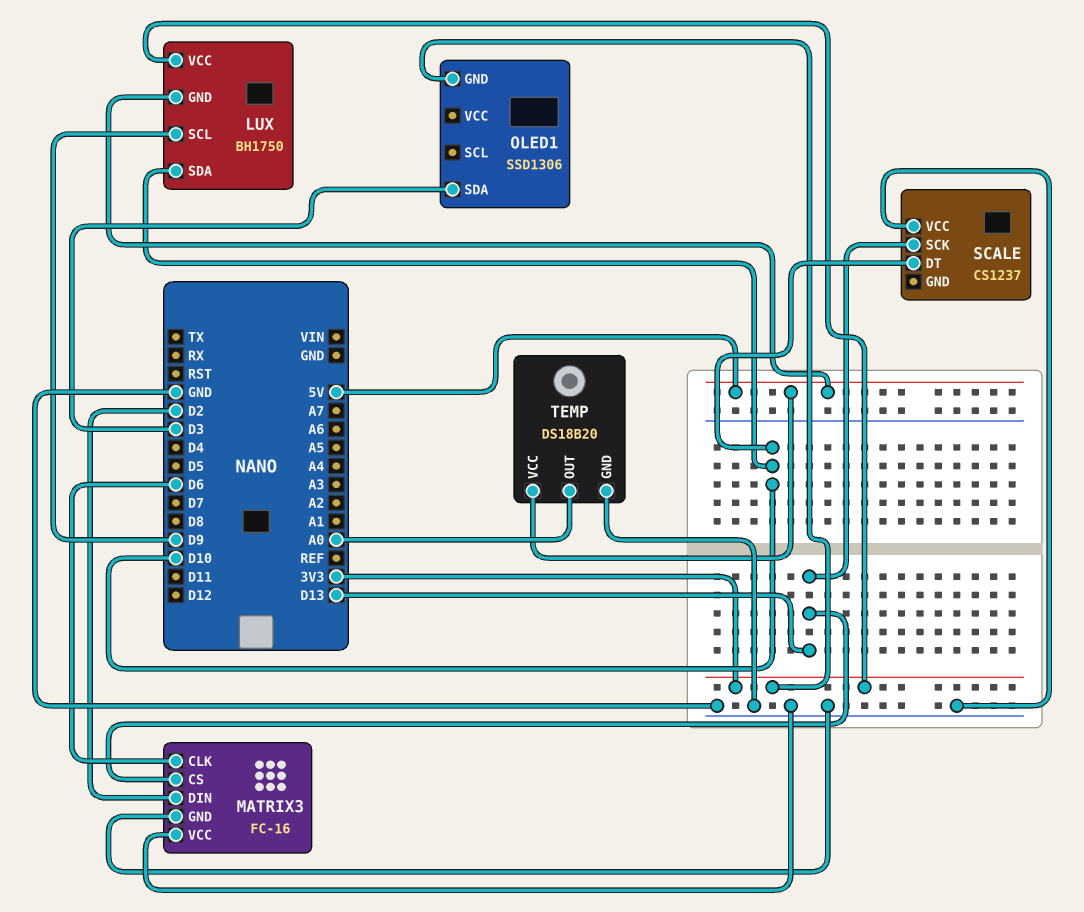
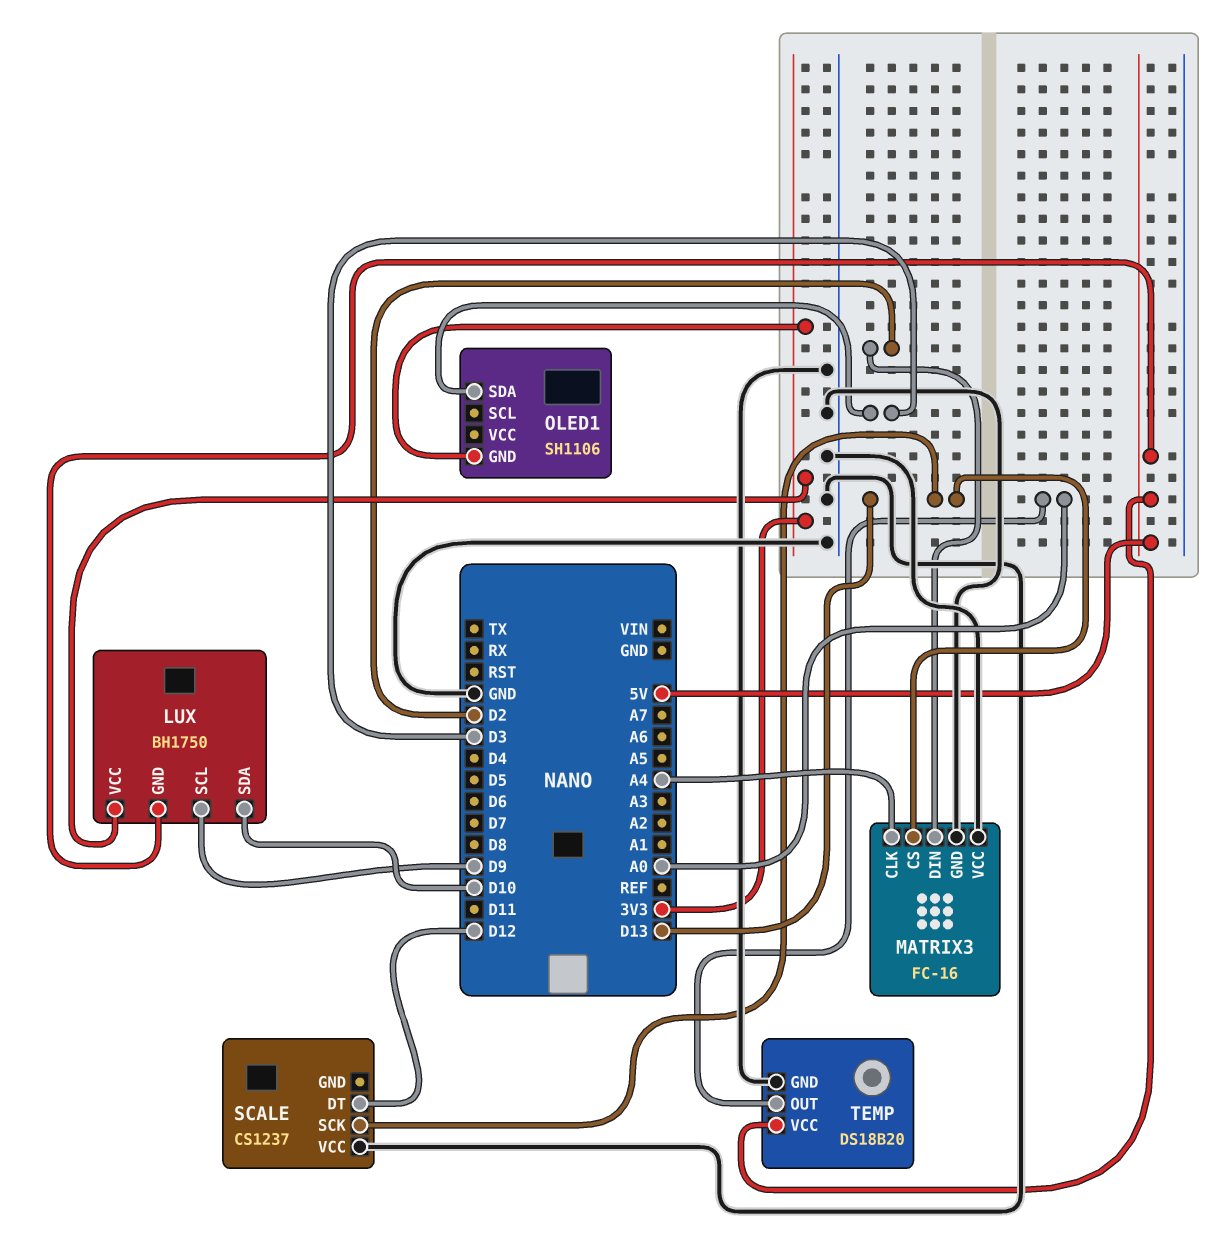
MATRIX3 pin CLK: D6 -> A4
OLED1: SSD1306 -> SH1106
SCALE pin DT: D10 -> D12

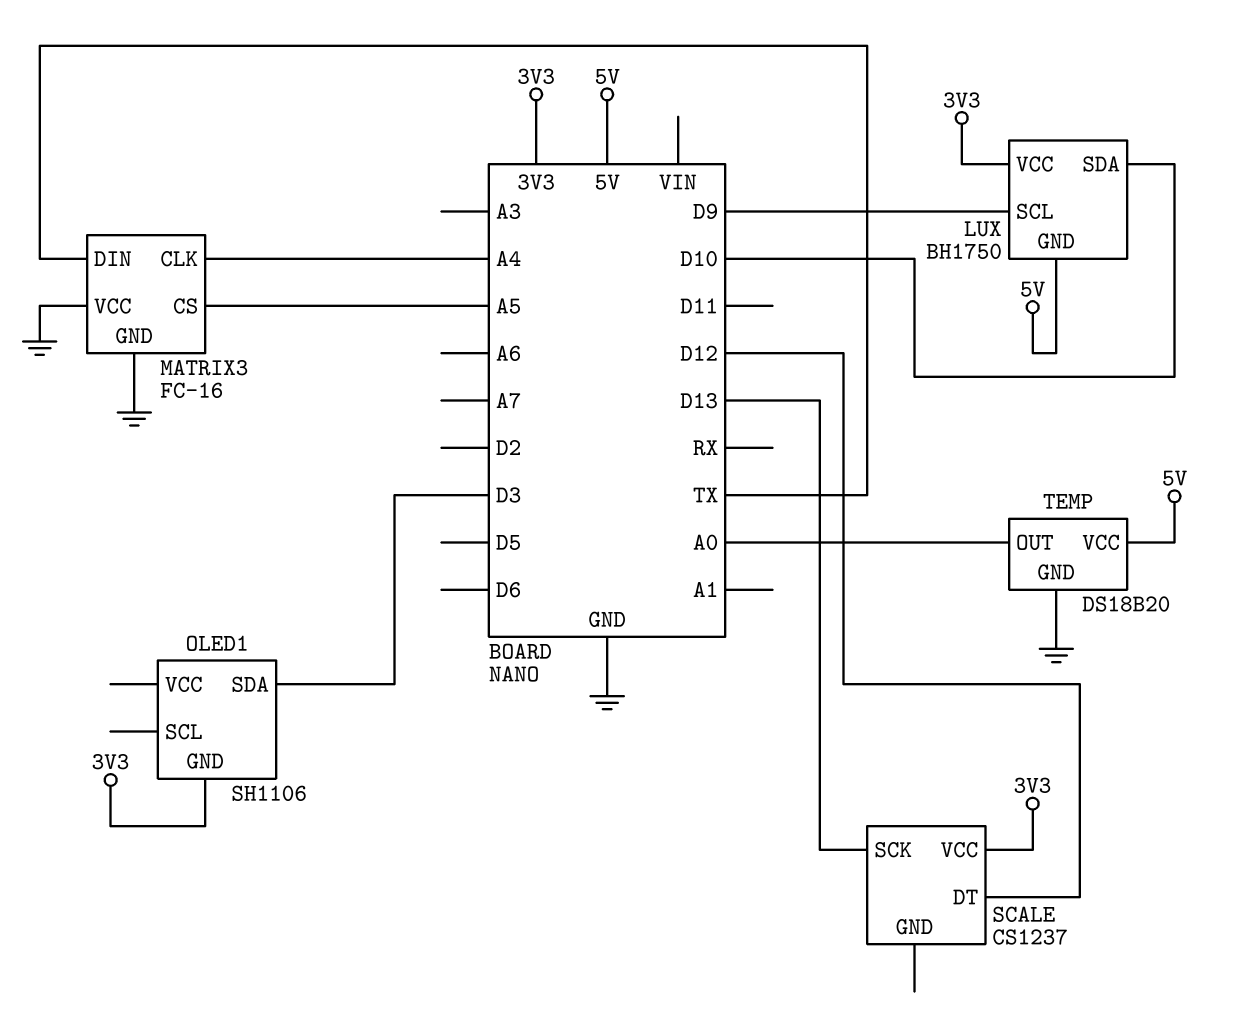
MATRIX3 pin CS: D13 -> A5
MATRIX3 pin DIN: D2 -> TX
SCALE pin VCC: GND -> 3V3

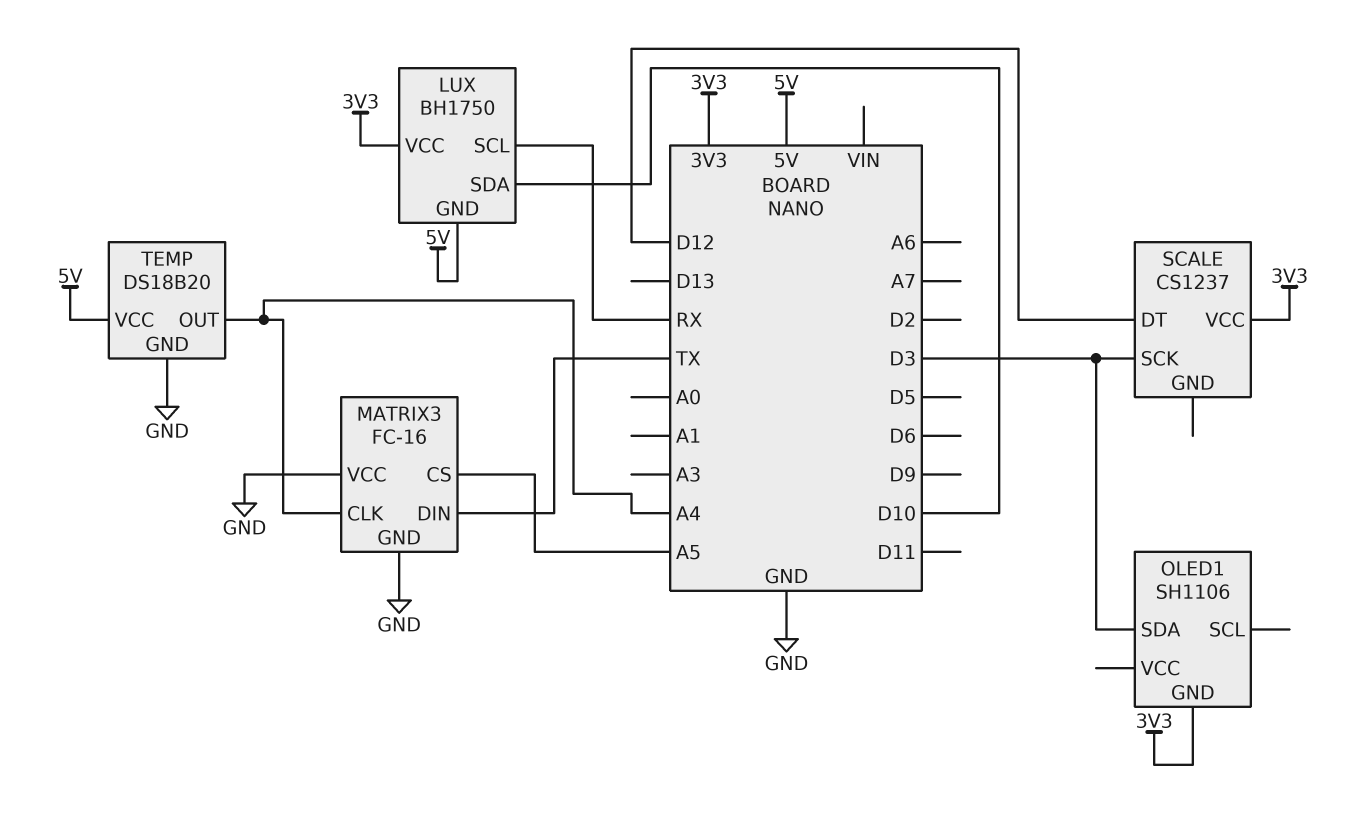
LUX pin SCL: D9 -> RX
SCALE pin SCK: D13 -> D3
TEMP pin OUT: A0 -> A4

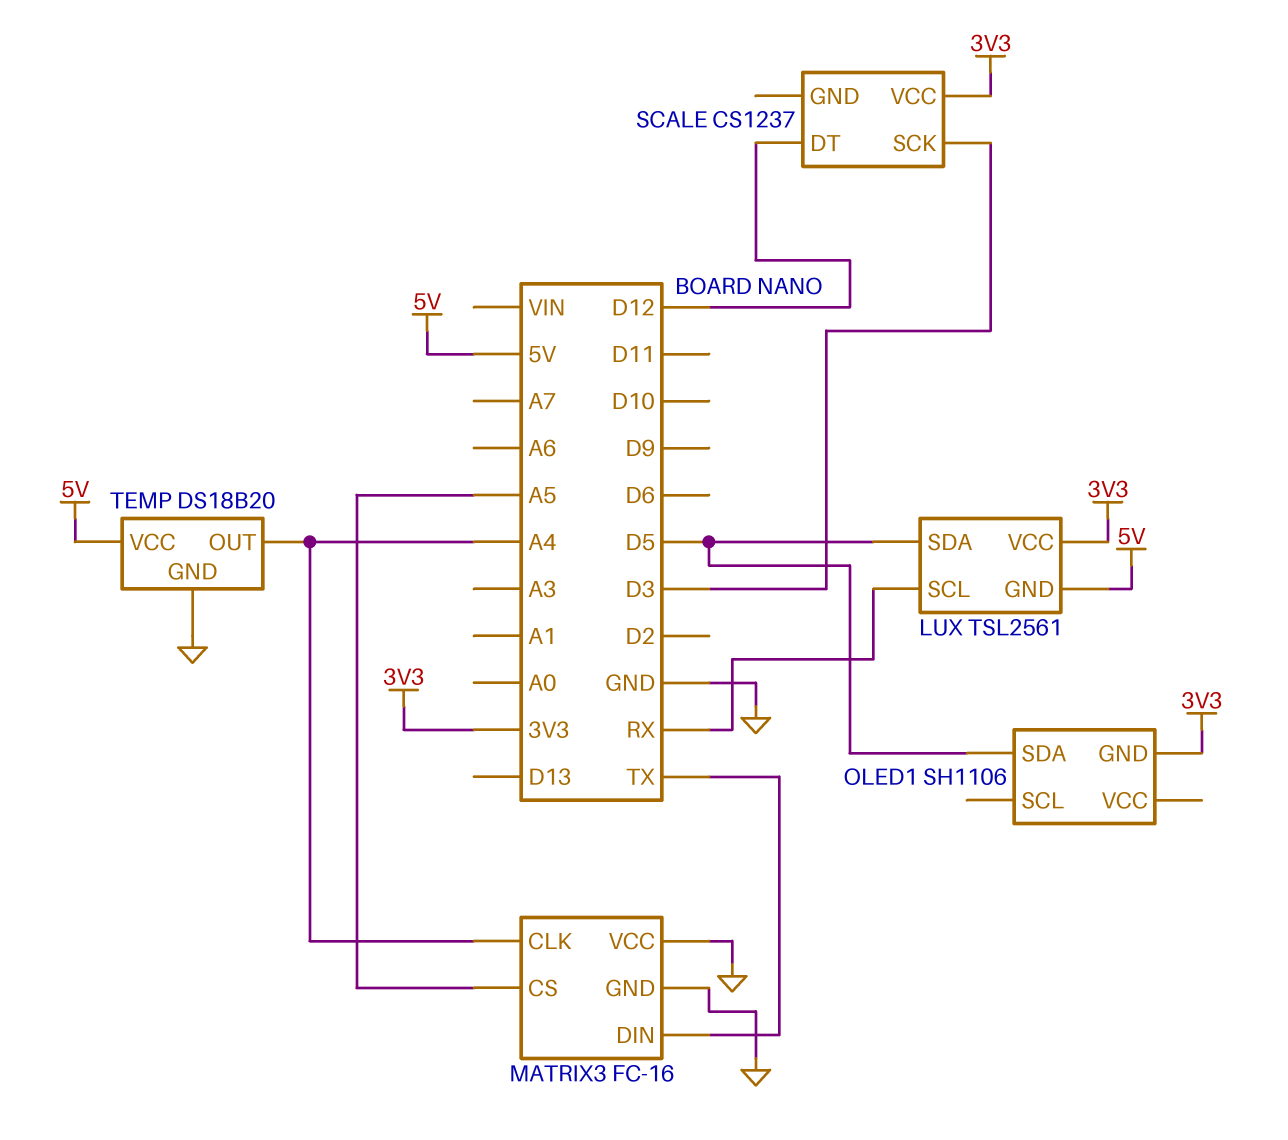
LUX: BH1750 -> TSL2561
LUX pin SDA: D10 -> D5
OLED1 pin SDA: D3 -> D5

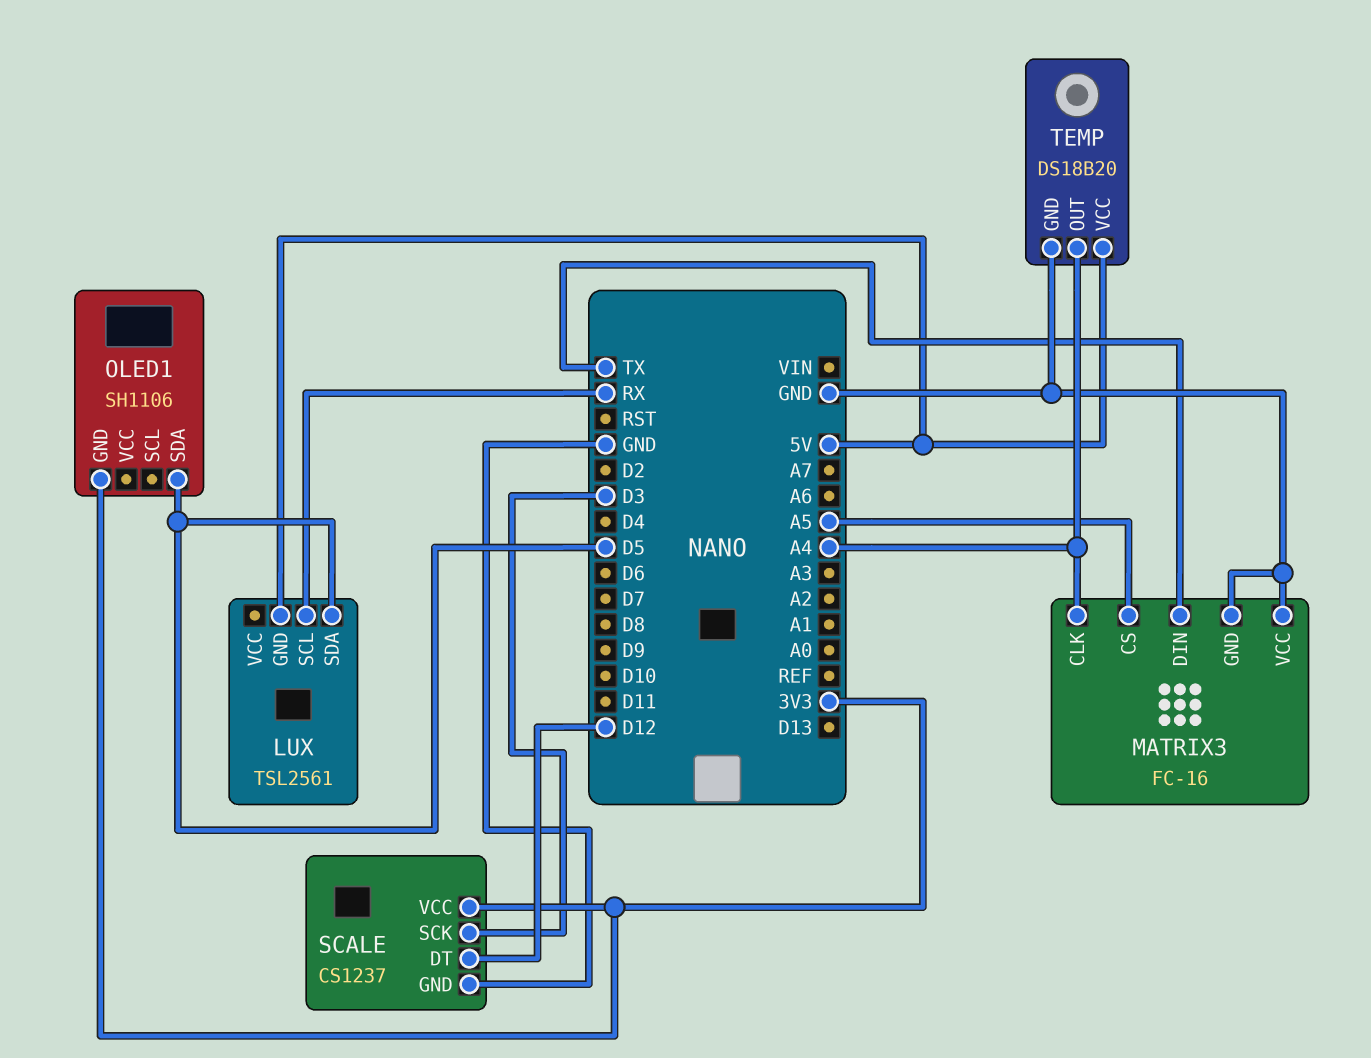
LUX pin VCC: 3V3 -> none
SCALE pin GND: none -> GND

